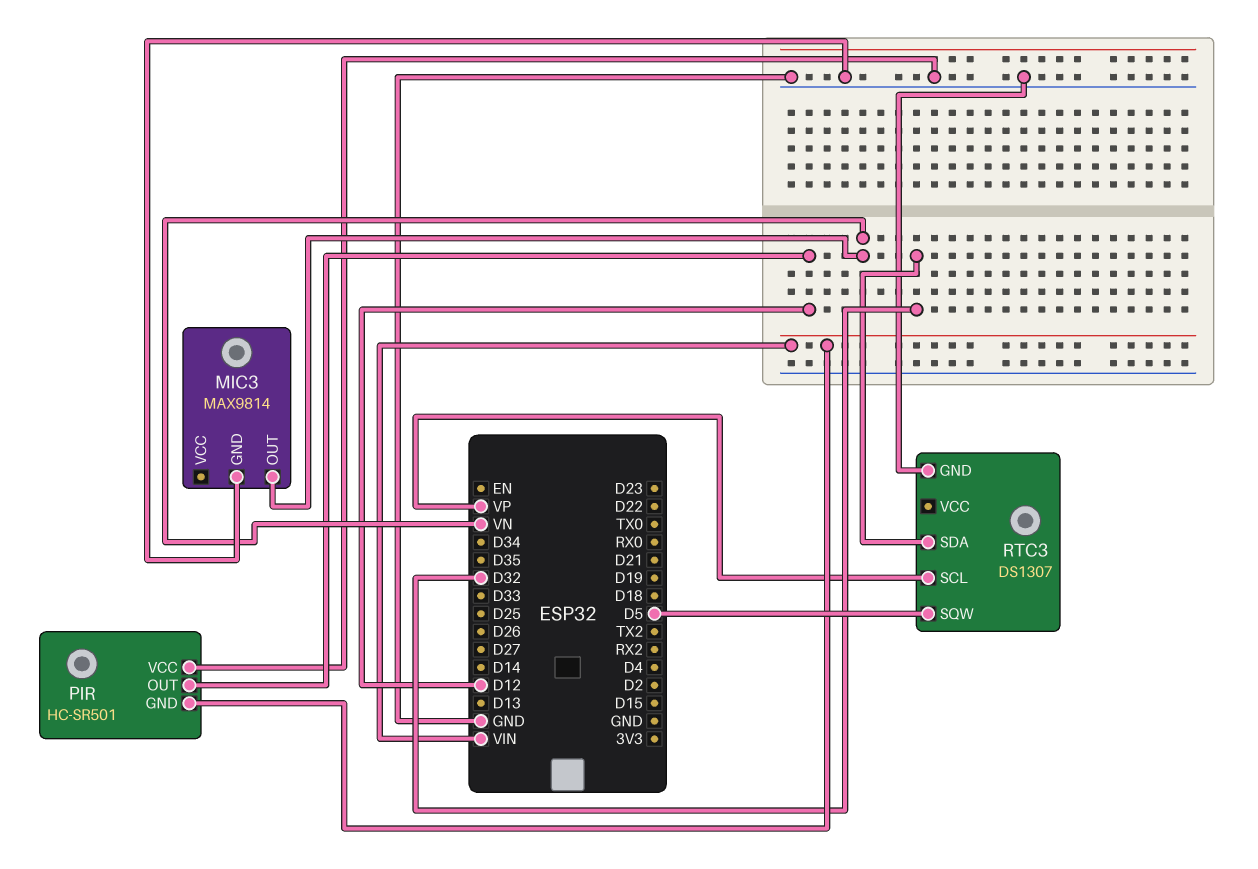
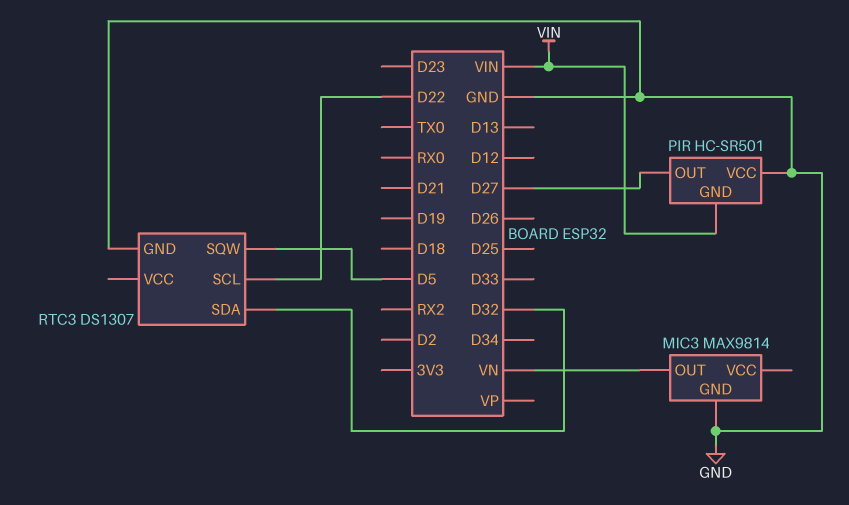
PIR pin OUT: D12 -> D27
RTC3 pin SCL: VP -> D22

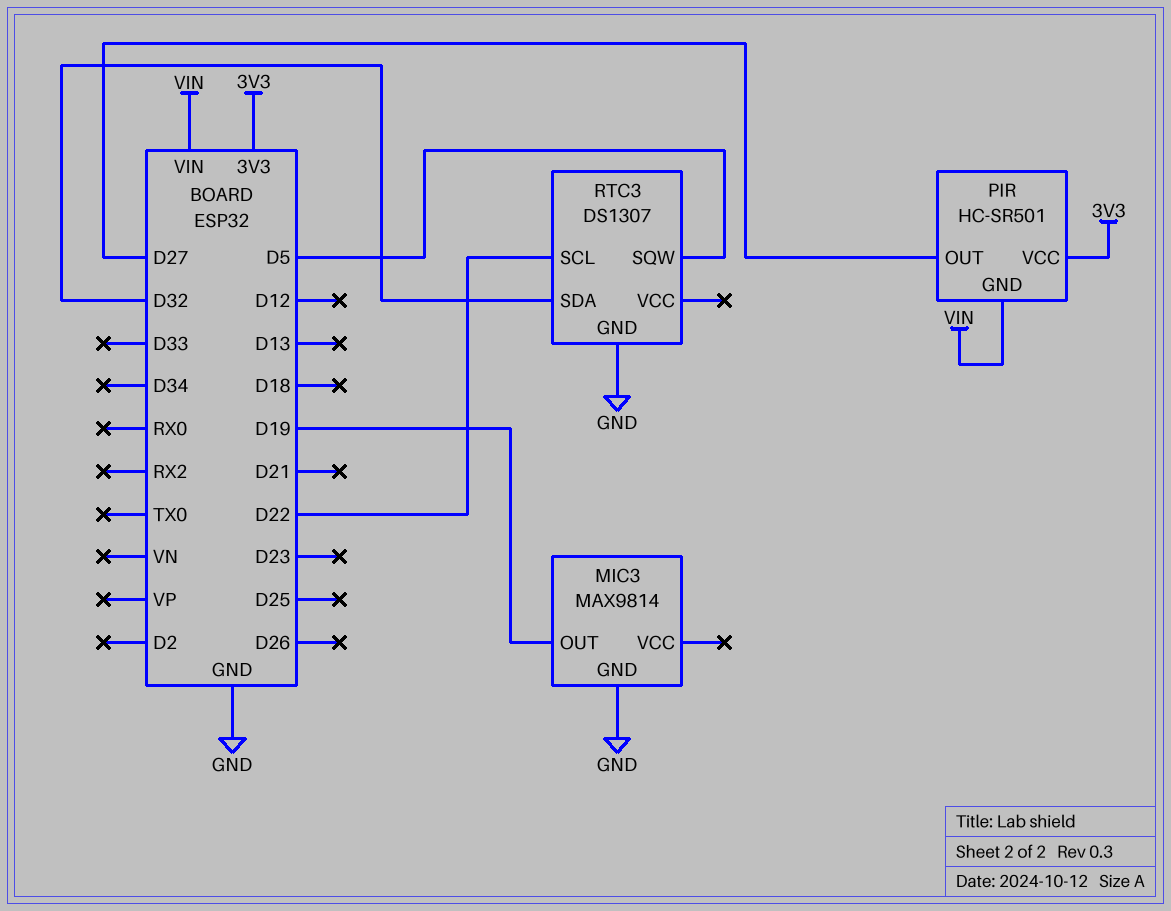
MIC3 pin OUT: VN -> D19
PIR pin VCC: GND -> 3V3

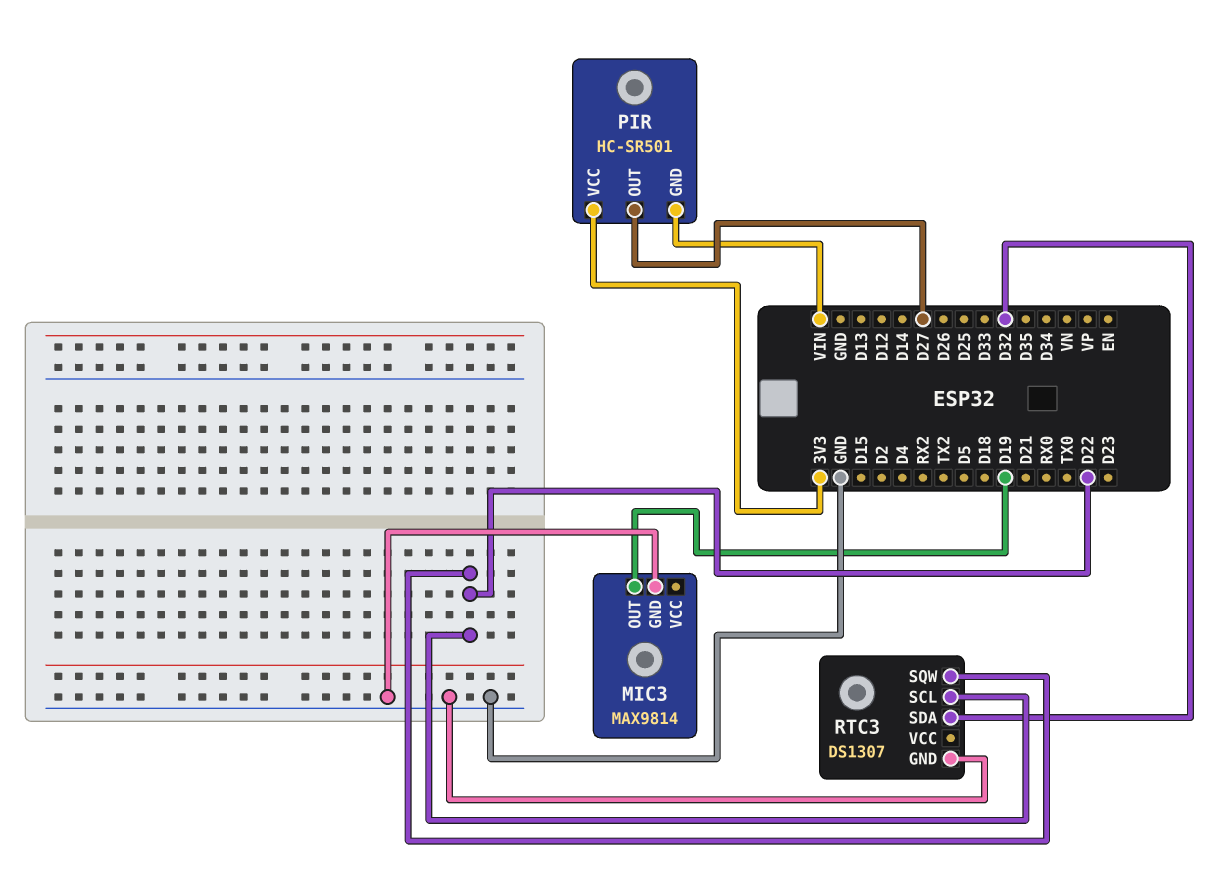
RTC3 pin SQW: D5 -> D22

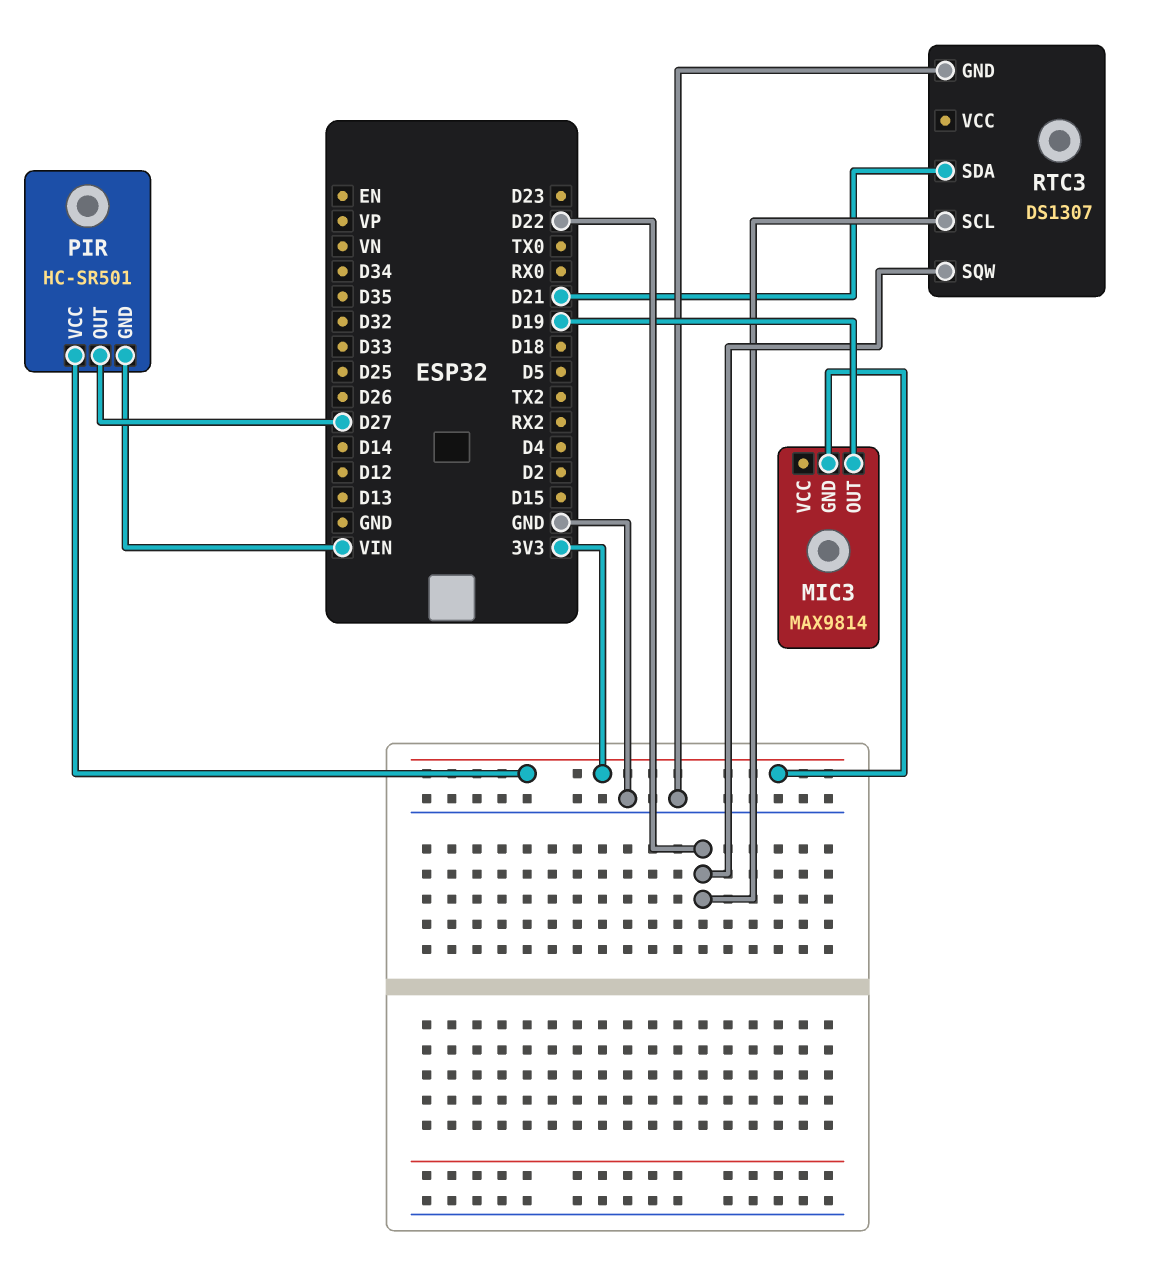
MIC3 pin GND: GND -> 3V3
RTC3 pin SDA: D32 -> D21

